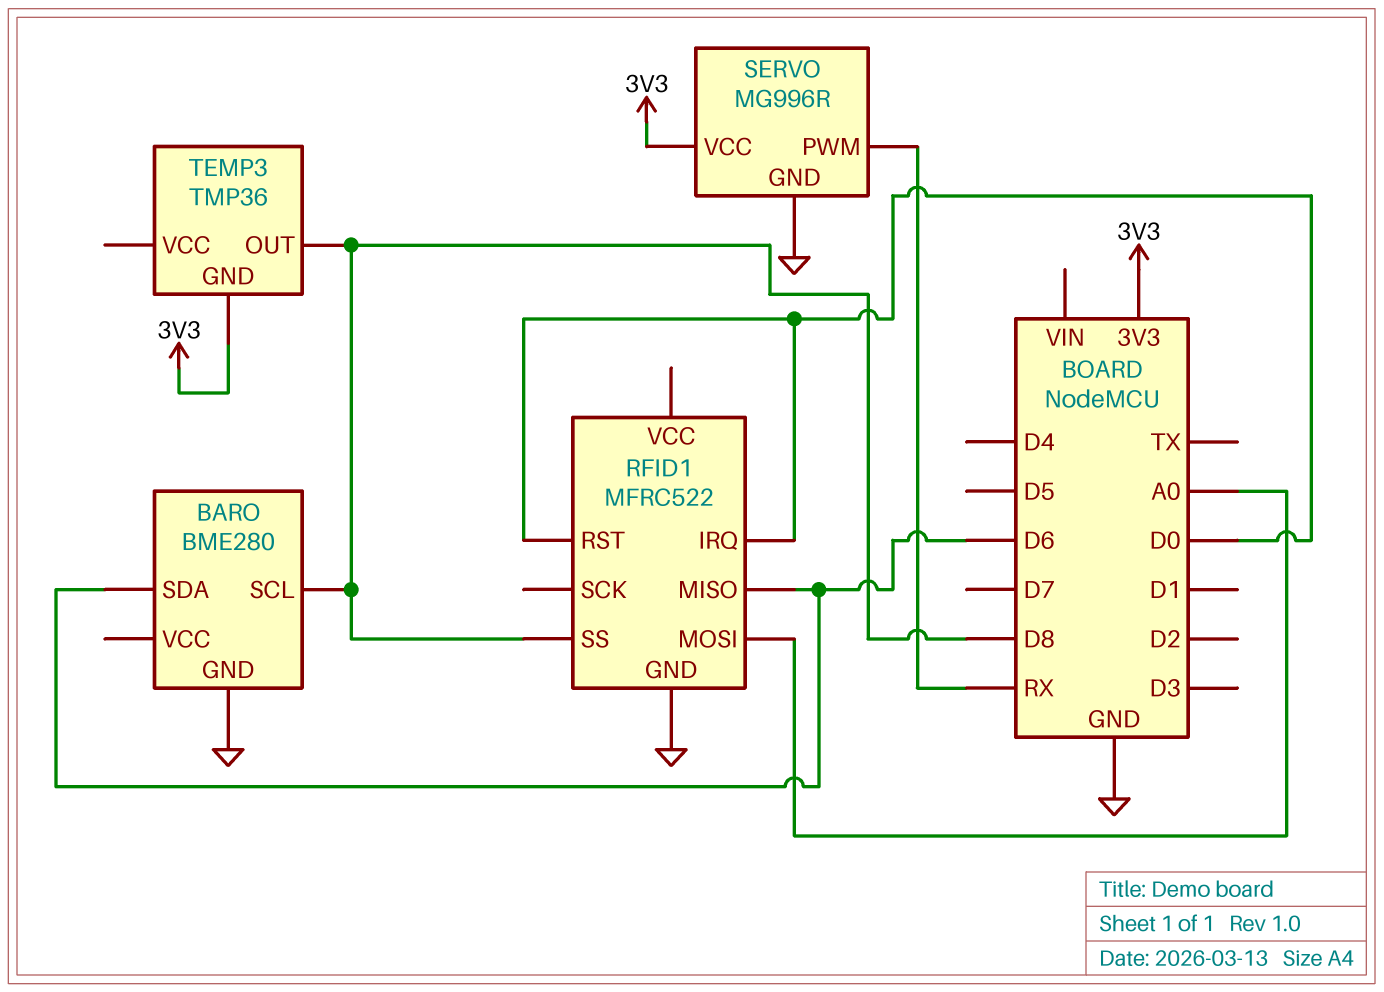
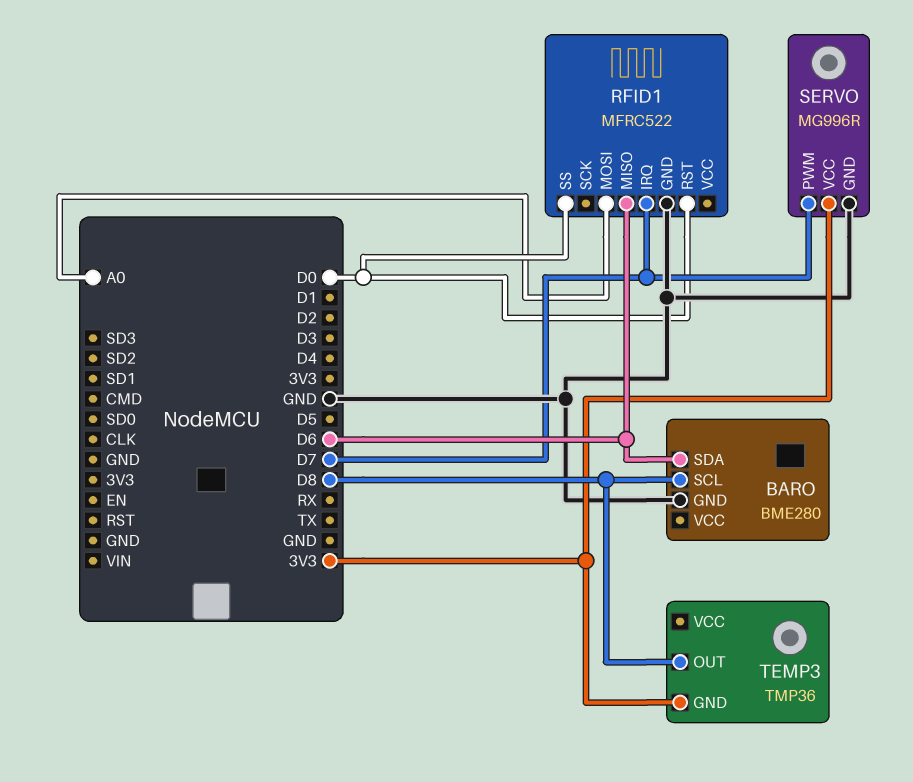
RFID1 pin IRQ: D0 -> D7
RFID1 pin SS: D8 -> D0
SERVO pin PWM: RX -> D7

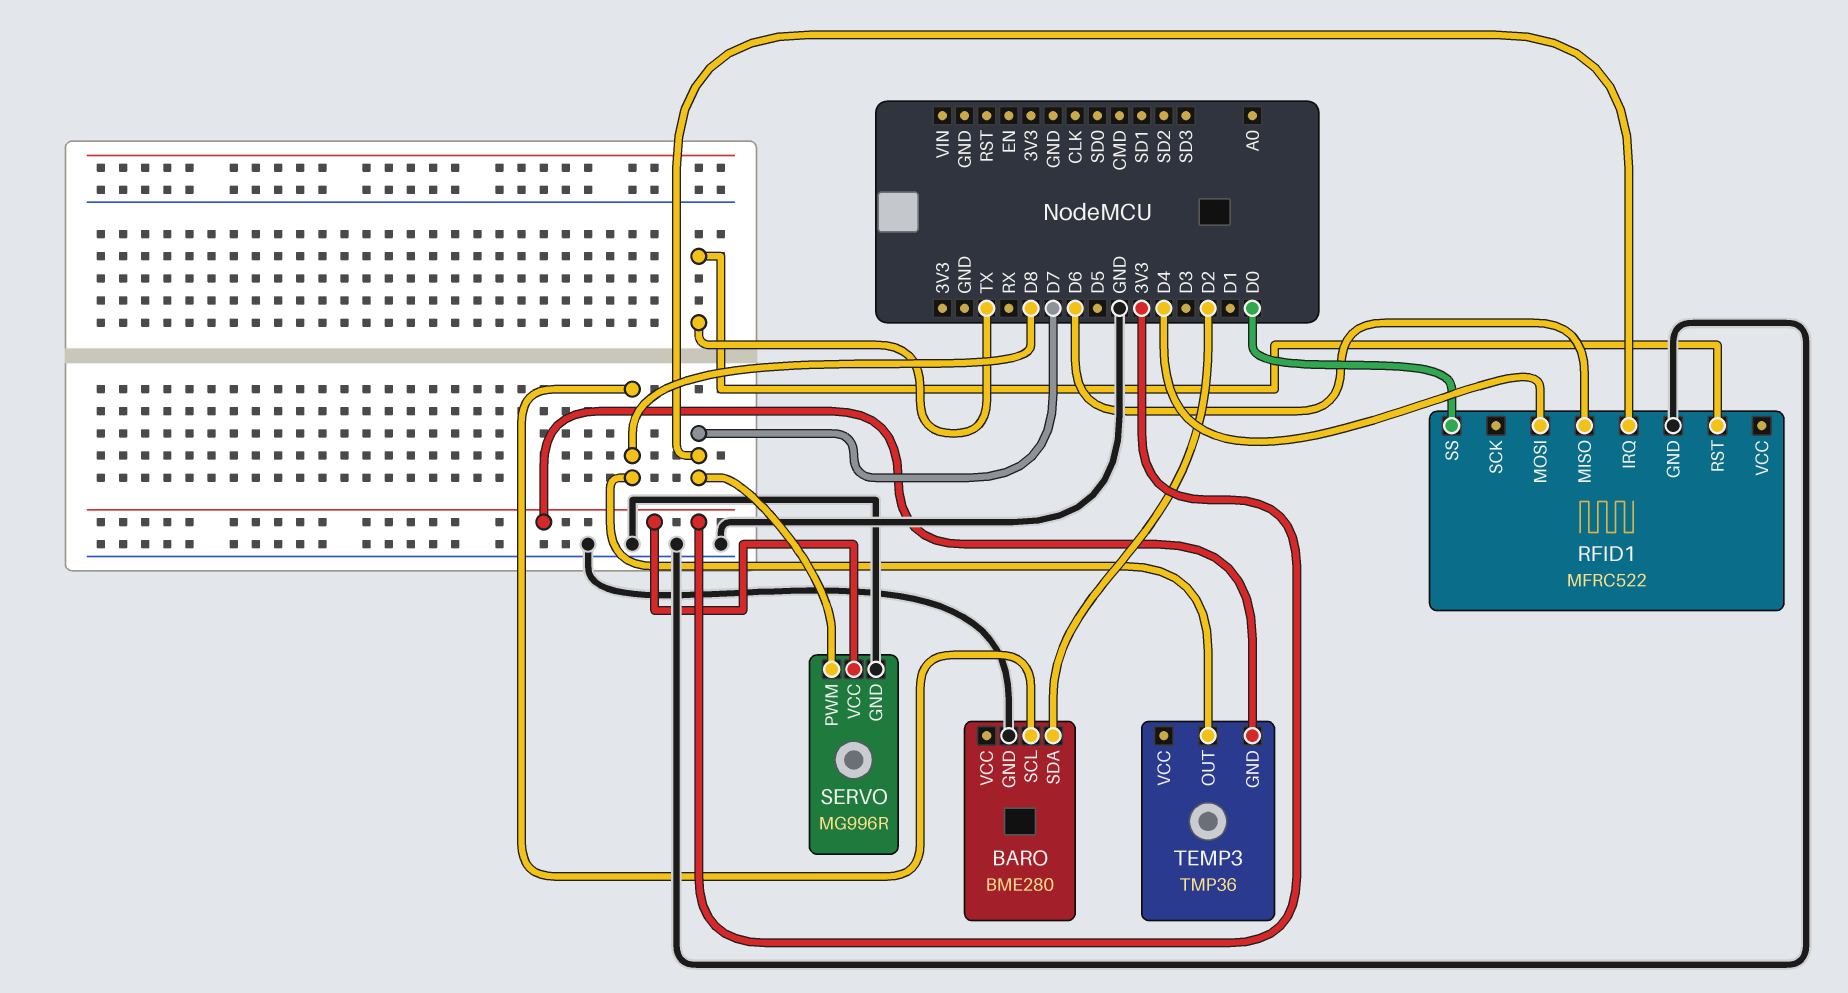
BARO pin SDA: D6 -> D2
RFID1 pin MOSI: A0 -> D4
RFID1 pin RST: D0 -> TX

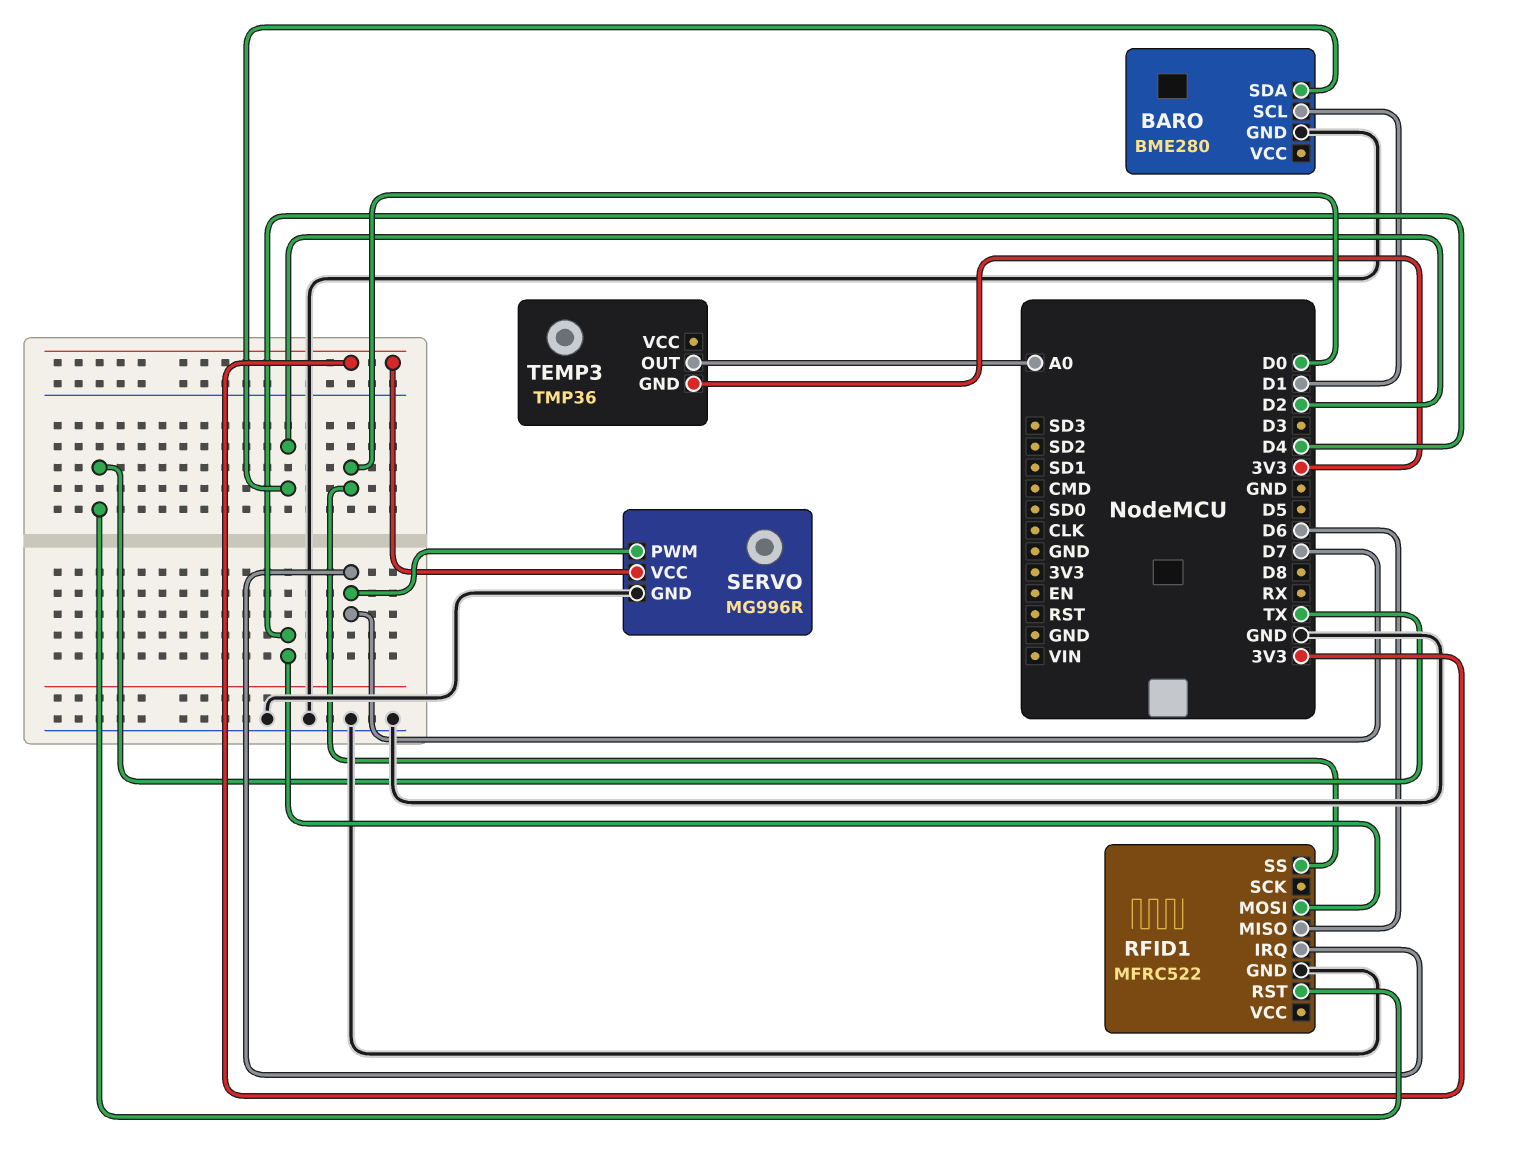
BARO pin SCL: D8 -> D1
TEMP3 pin OUT: D8 -> A0

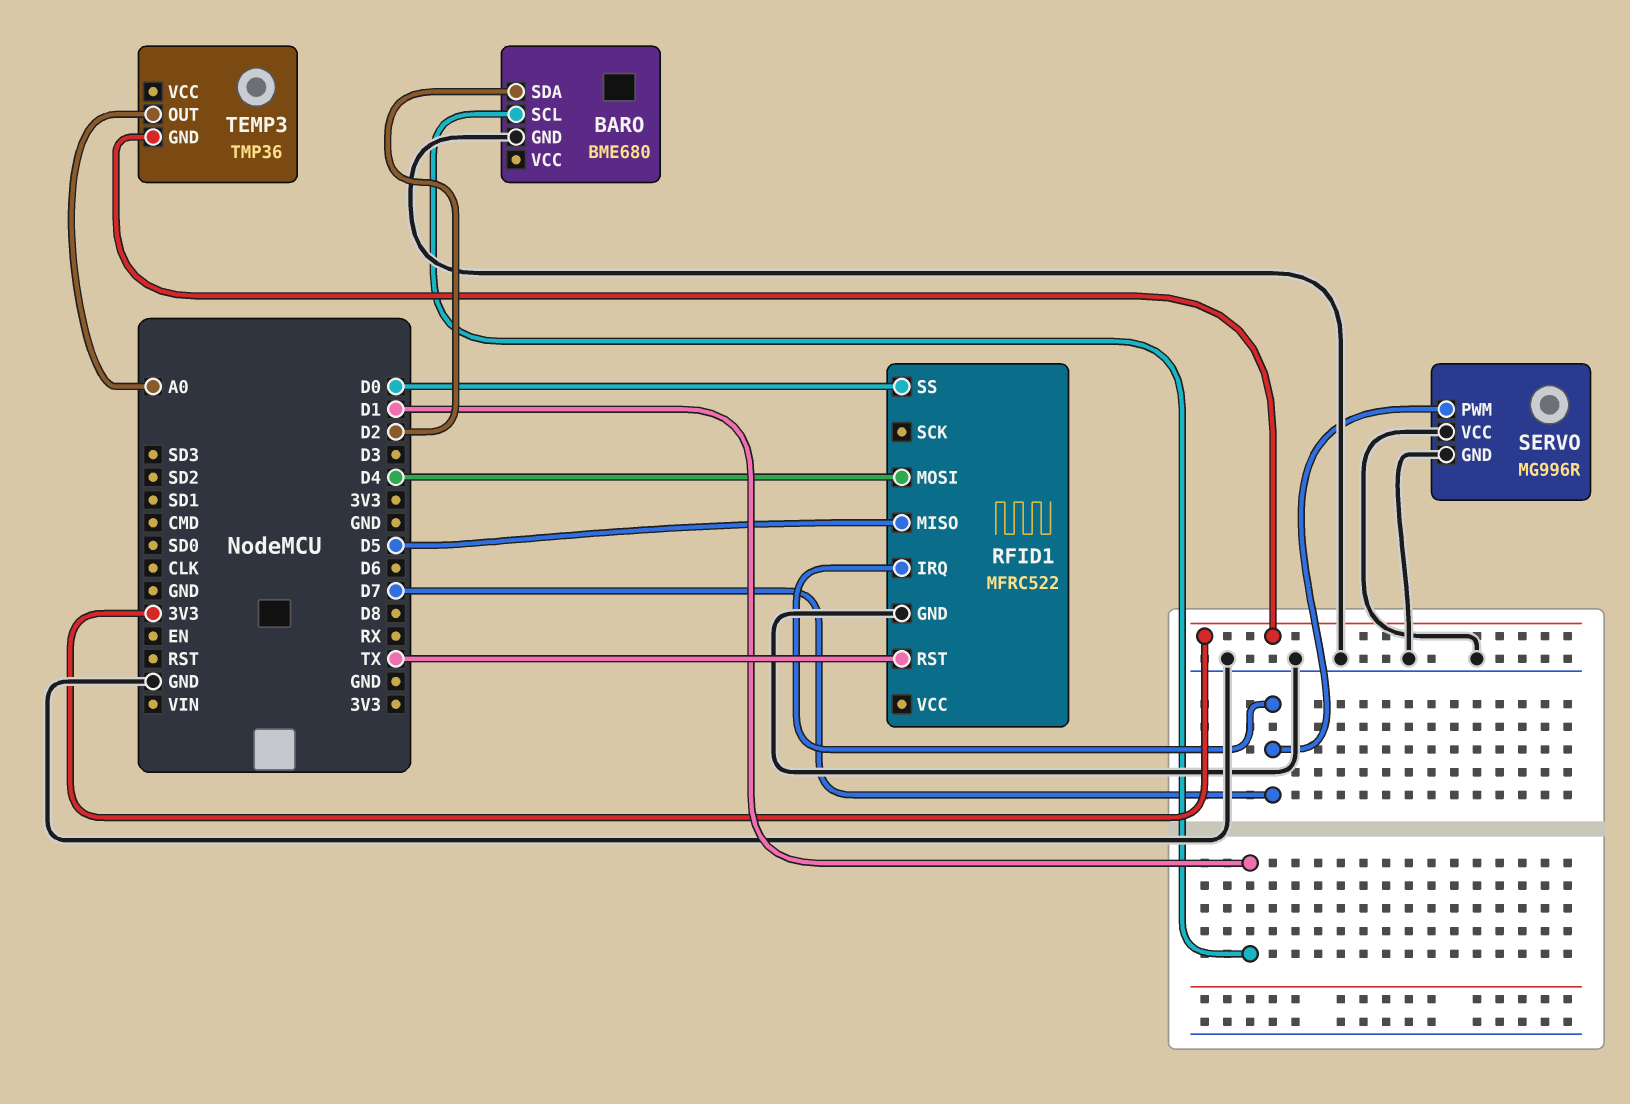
BARO: BME280 -> BME680
RFID1 pin MISO: D6 -> D5
SERVO pin VCC: 3V3 -> GND

